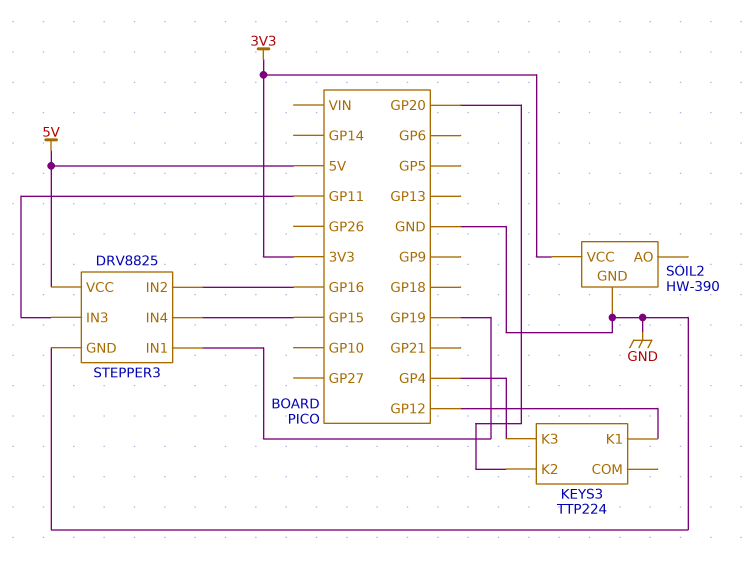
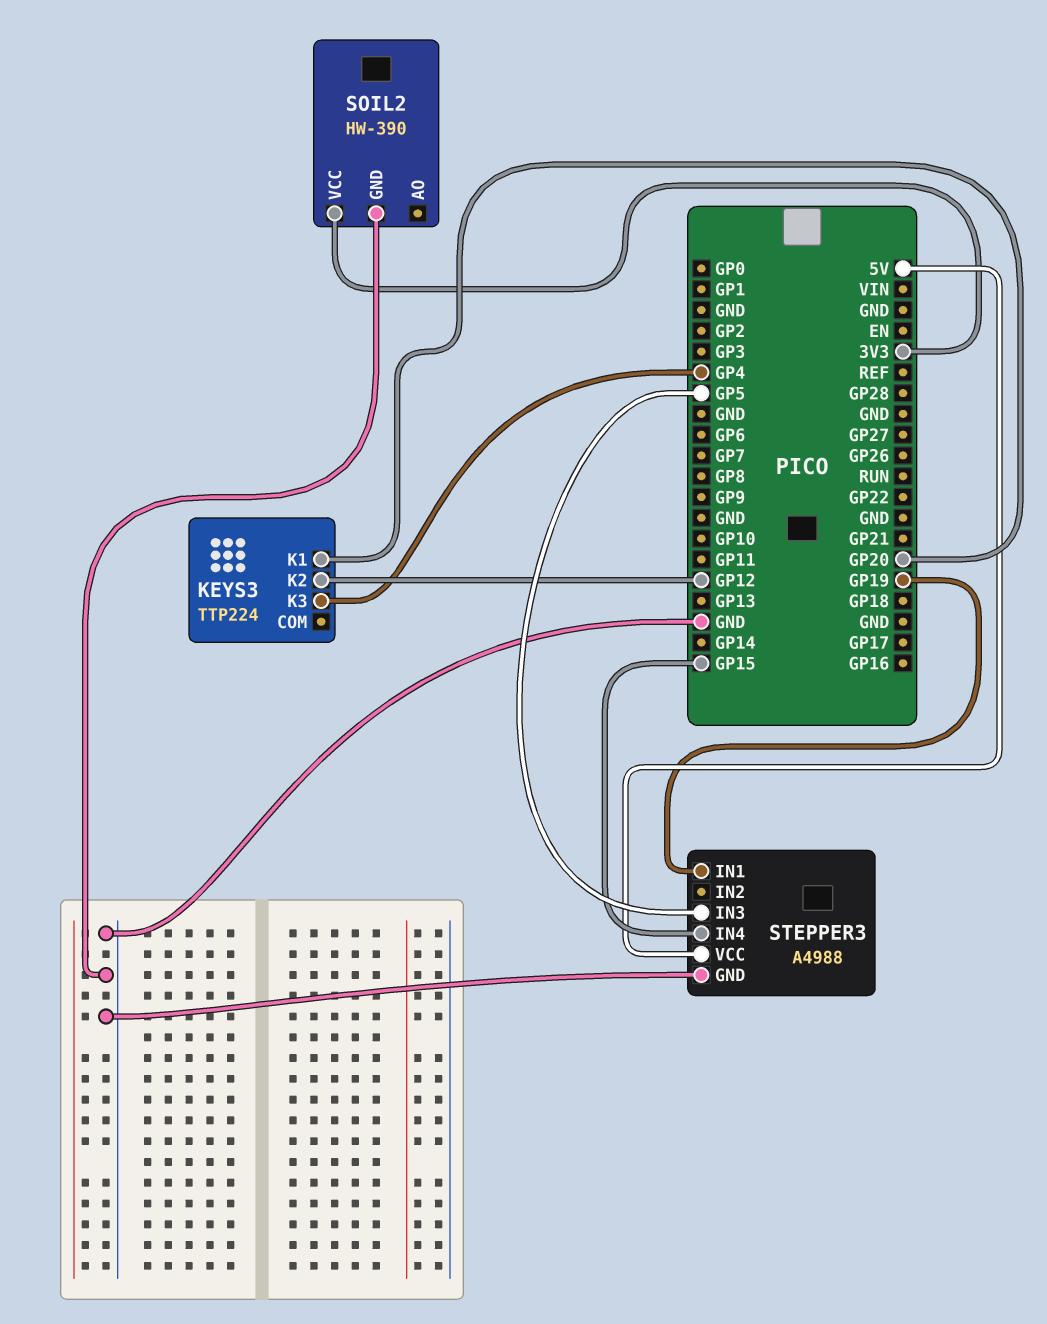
KEYS3 pin K1: GP12 -> GP20
KEYS3 pin K2: GP20 -> GP12
STEPPER3: DRV8825 -> A4988
STEPPER3 pin IN2: GP16 -> none
STEPPER3 pin IN3: GP11 -> GP5

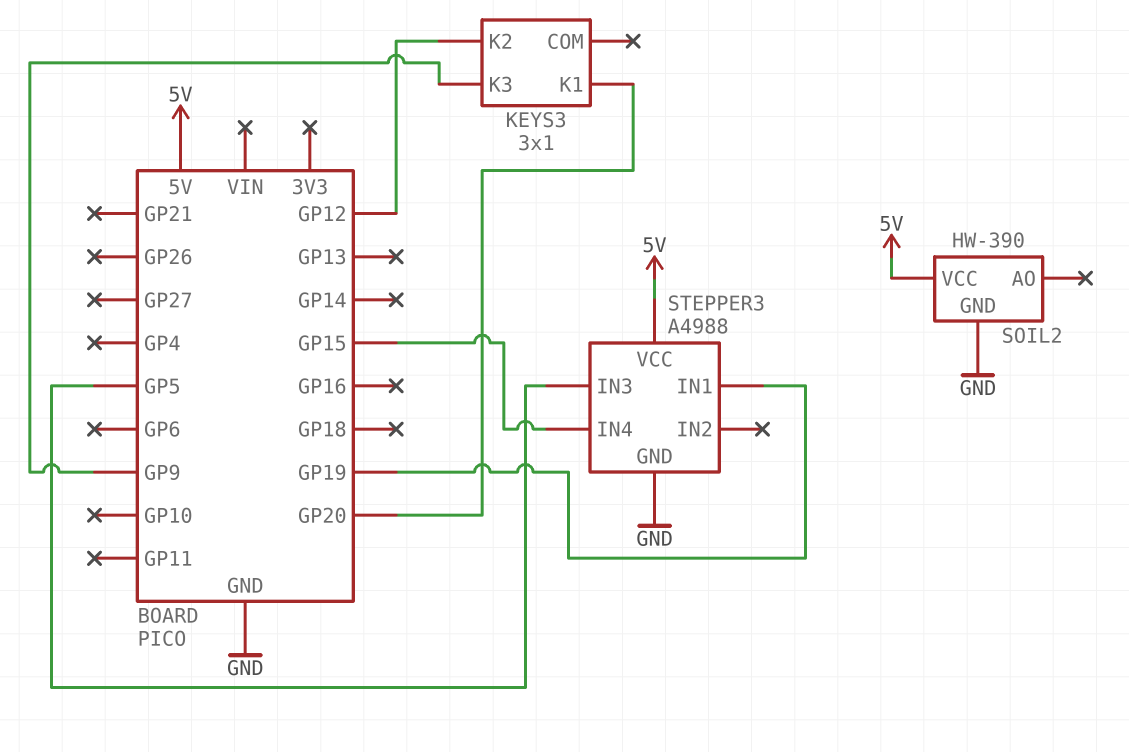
KEYS3: TTP224 -> 3x1
KEYS3 pin K3: GP4 -> GP9
SOIL2 pin VCC: 3V3 -> 5V

